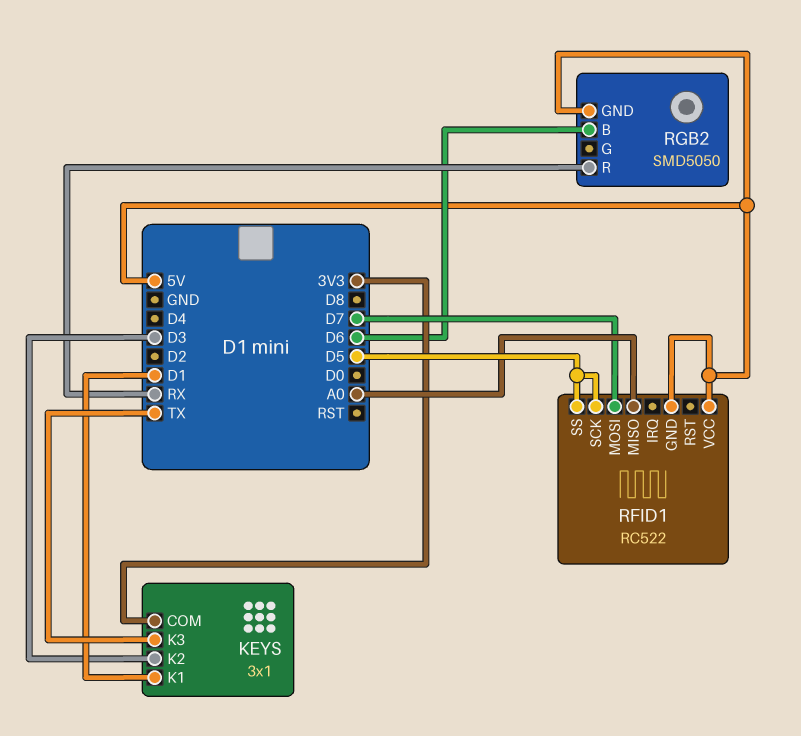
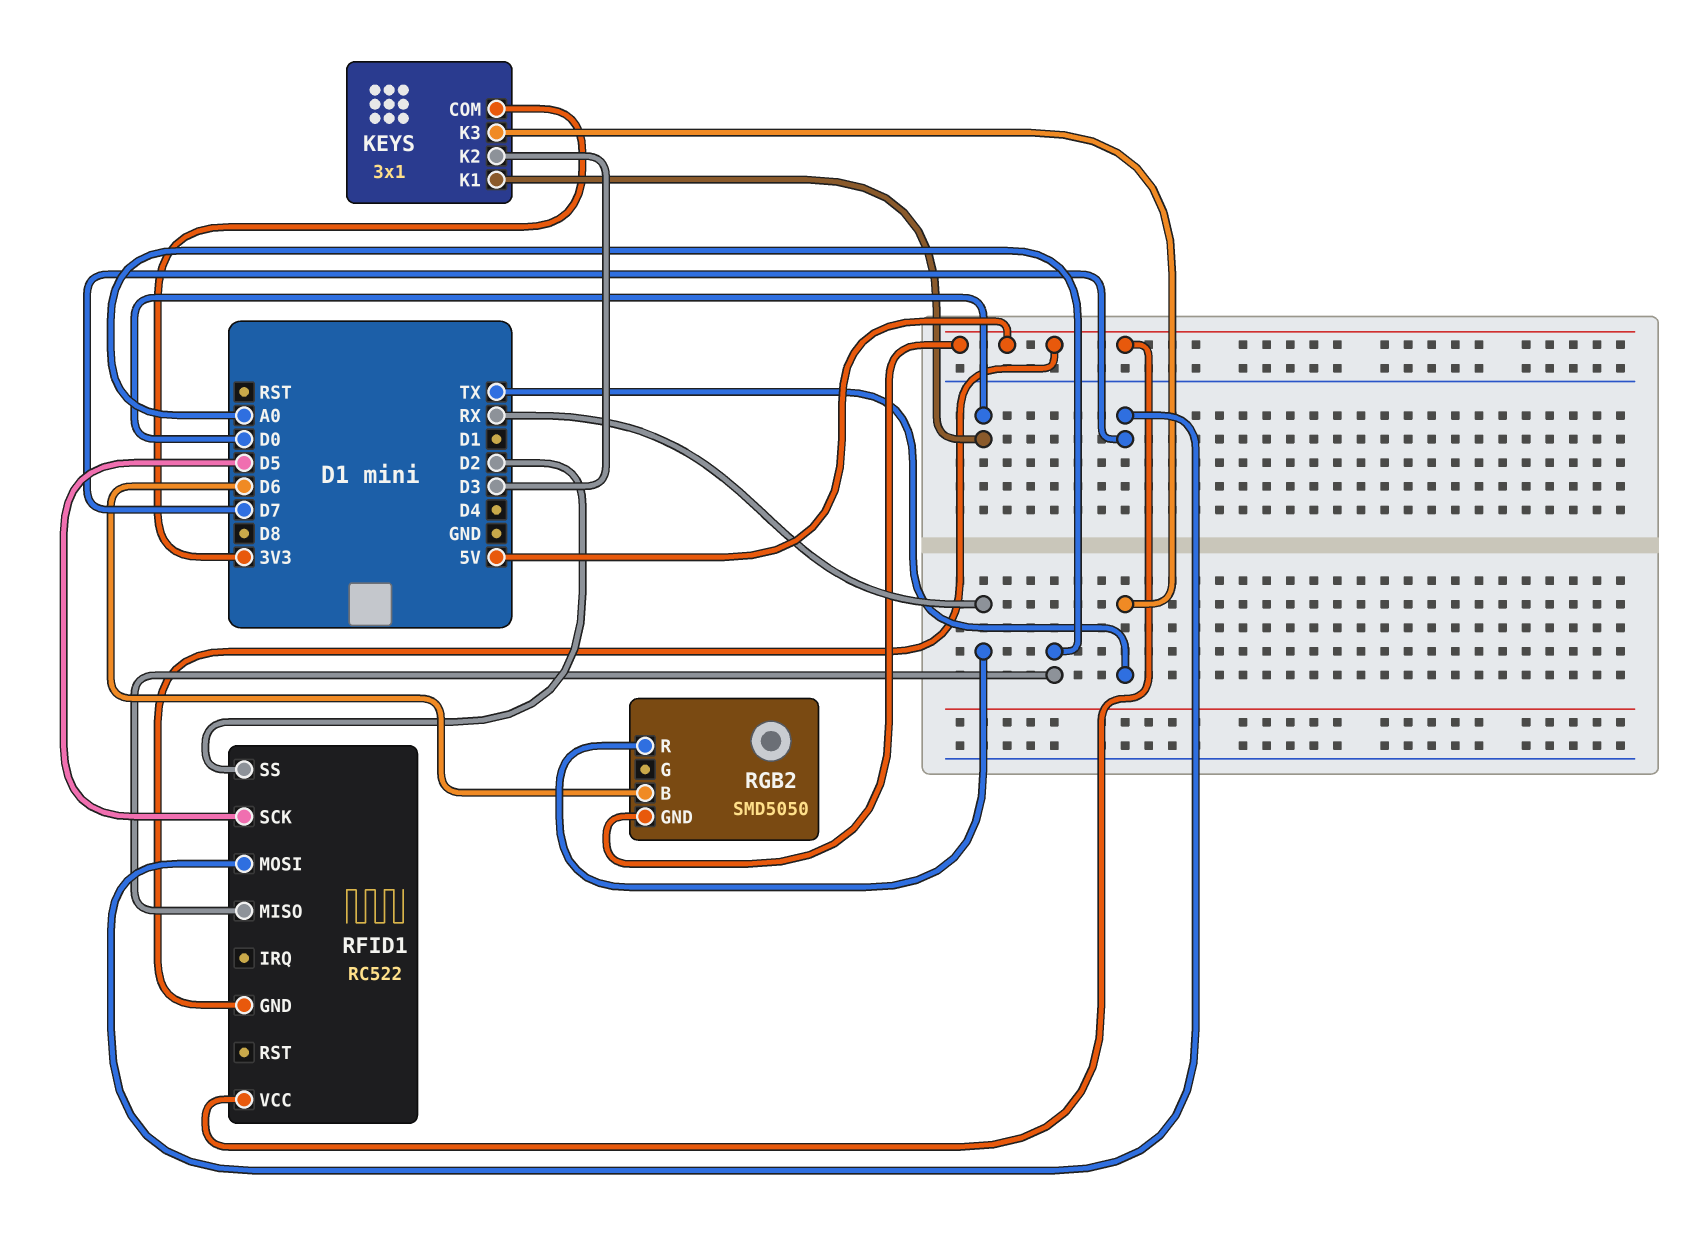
KEYS pin K1: D1 -> D0
RFID1 pin SS: D5 -> D2

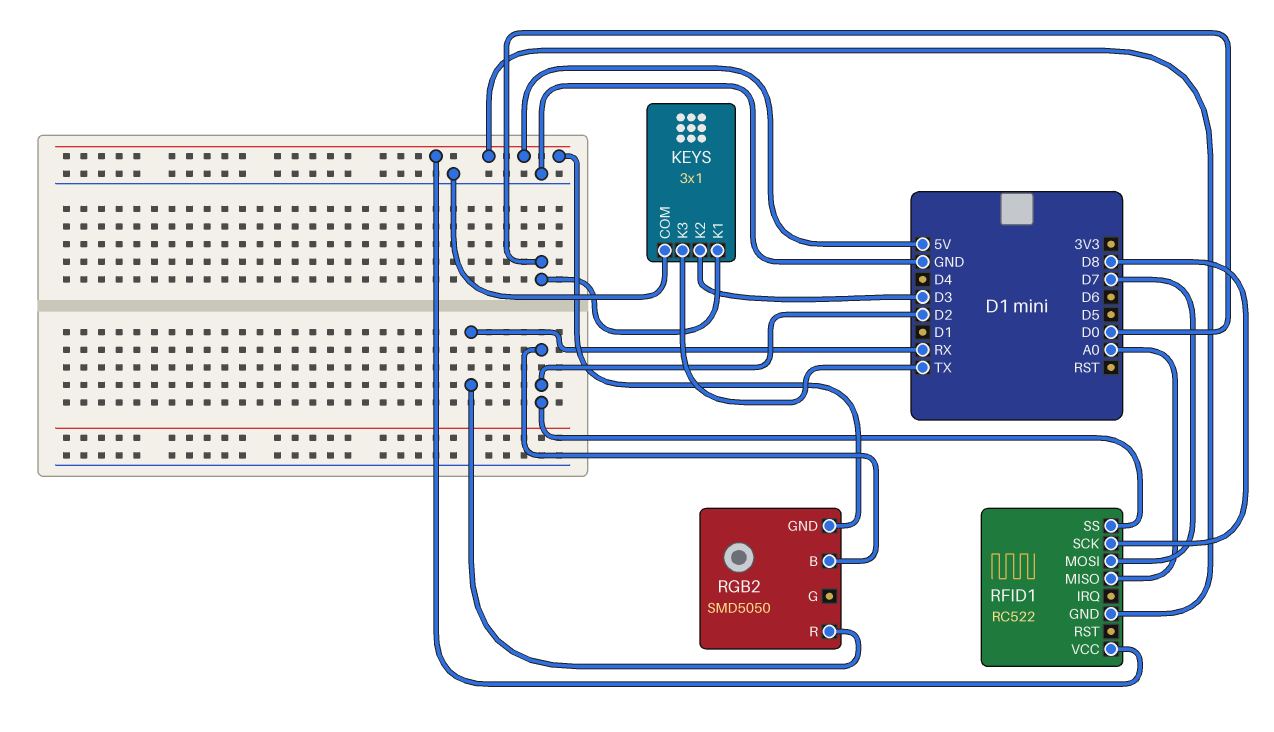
KEYS pin COM: 3V3 -> GND
RFID1 pin SCK: D5 -> D8
RGB2 pin B: D6 -> D2

